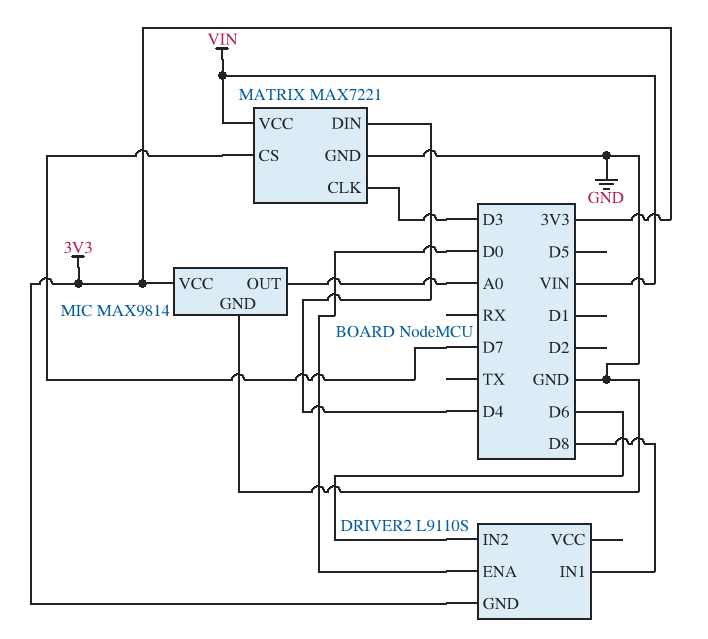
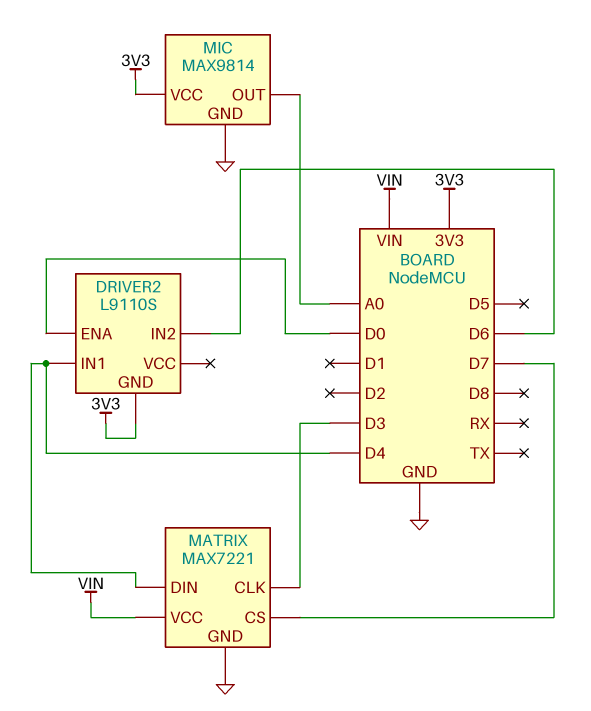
DRIVER2 pin IN1: D8 -> D4

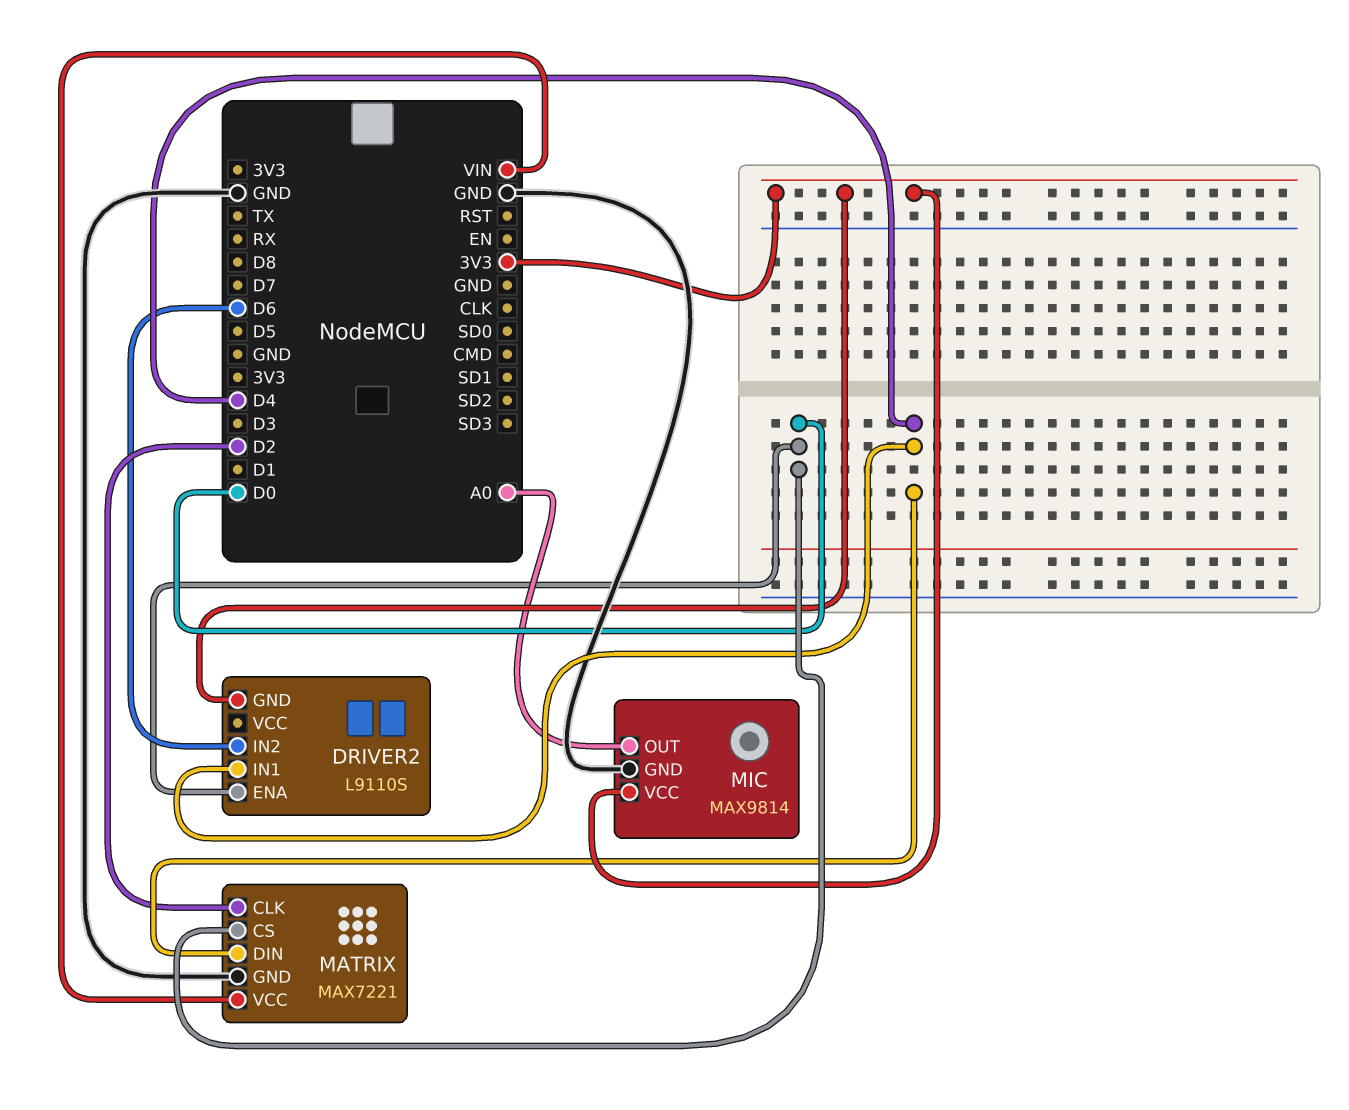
MATRIX pin CLK: D3 -> D2
MATRIX pin CS: D7 -> D0

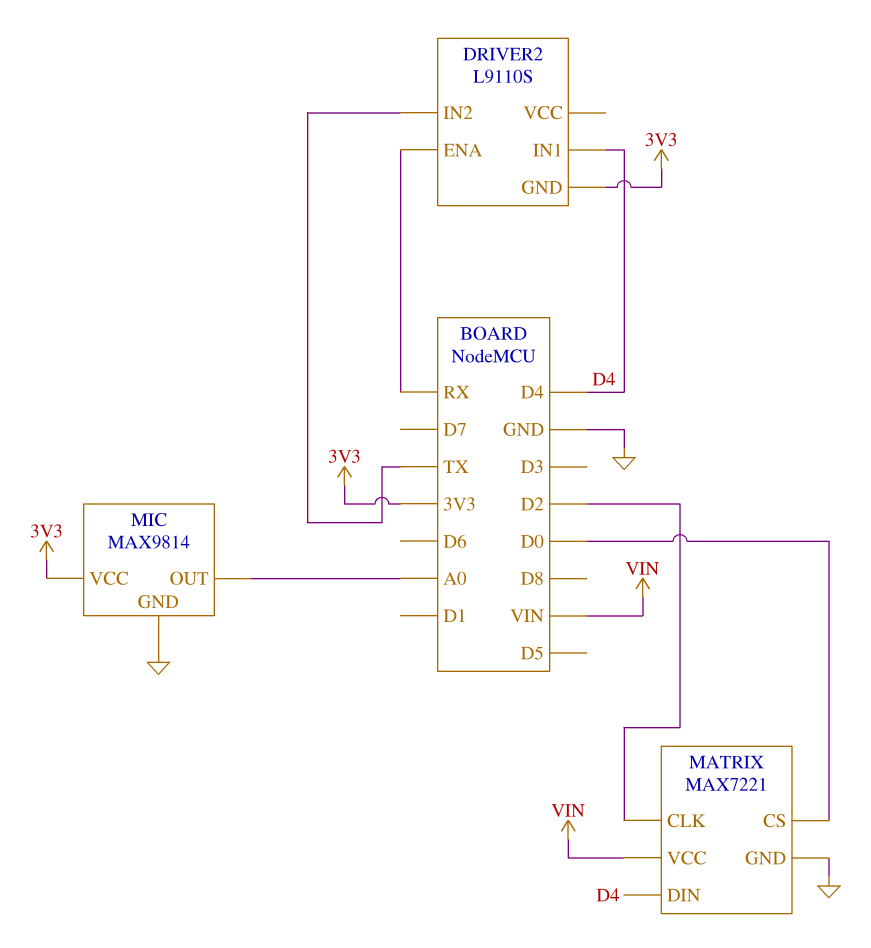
DRIVER2 pin ENA: D0 -> RX
DRIVER2 pin IN2: D6 -> TX

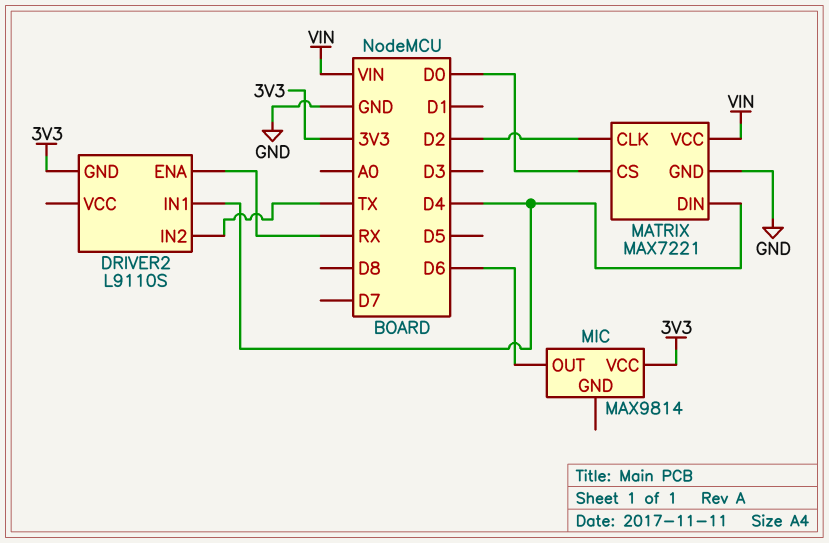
MIC pin GND: GND -> none
MIC pin OUT: A0 -> D6

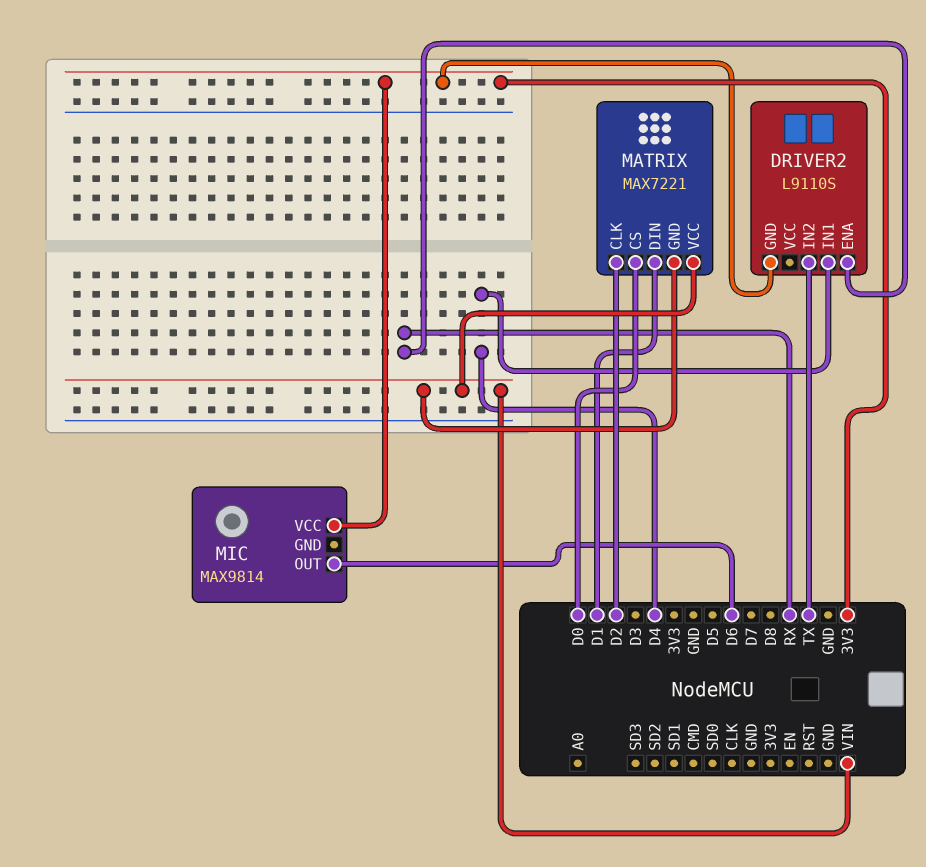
MATRIX pin DIN: D4 -> D1
MATRIX pin GND: GND -> VIN

